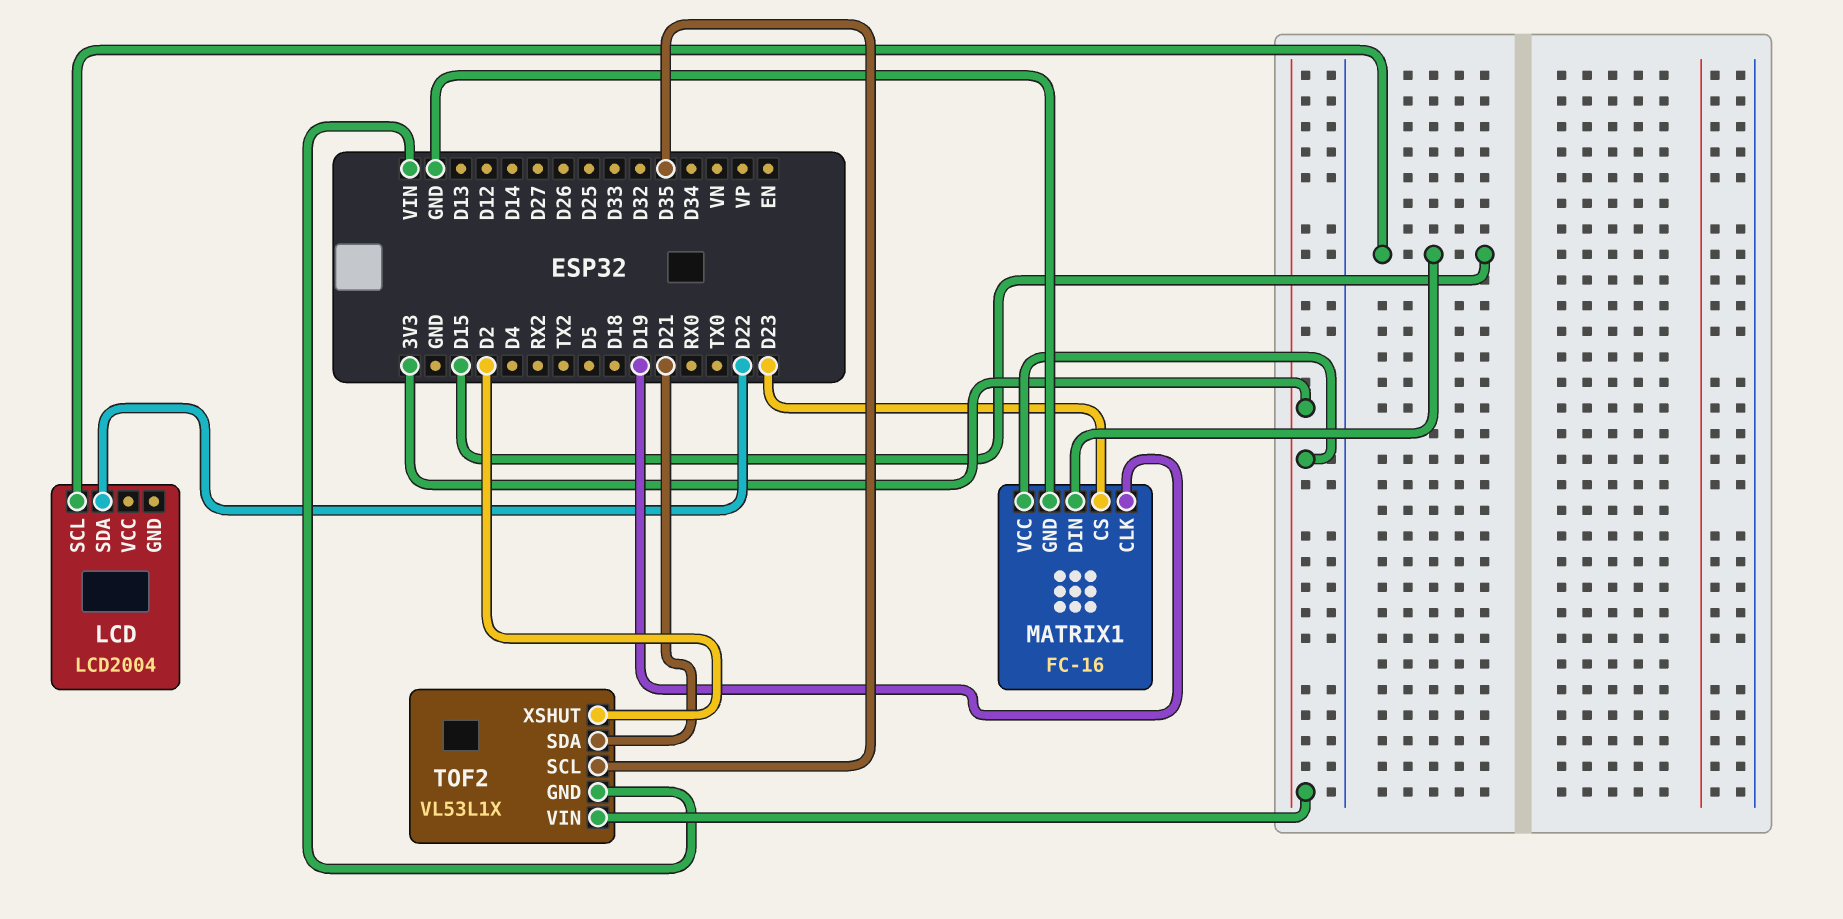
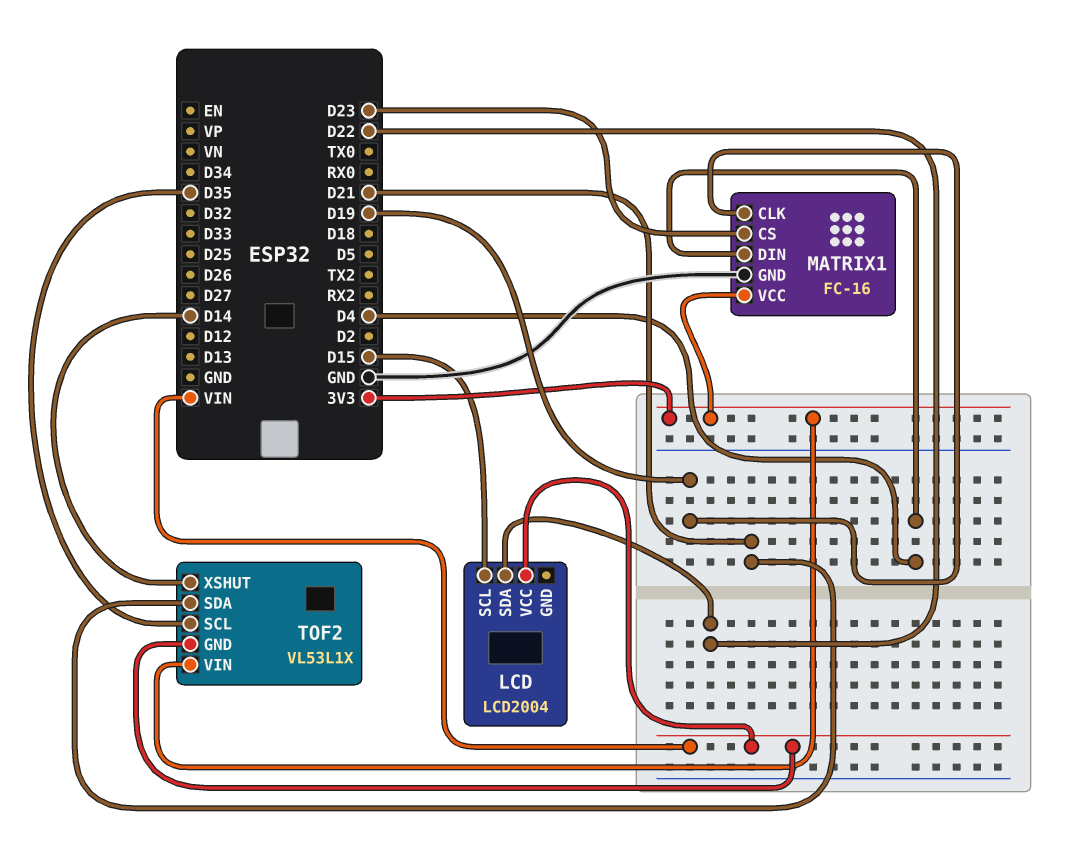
LCD pin VCC: none -> VIN
MATRIX1 pin DIN: D15 -> D4
TOF2 pin XSHUT: D2 -> D14

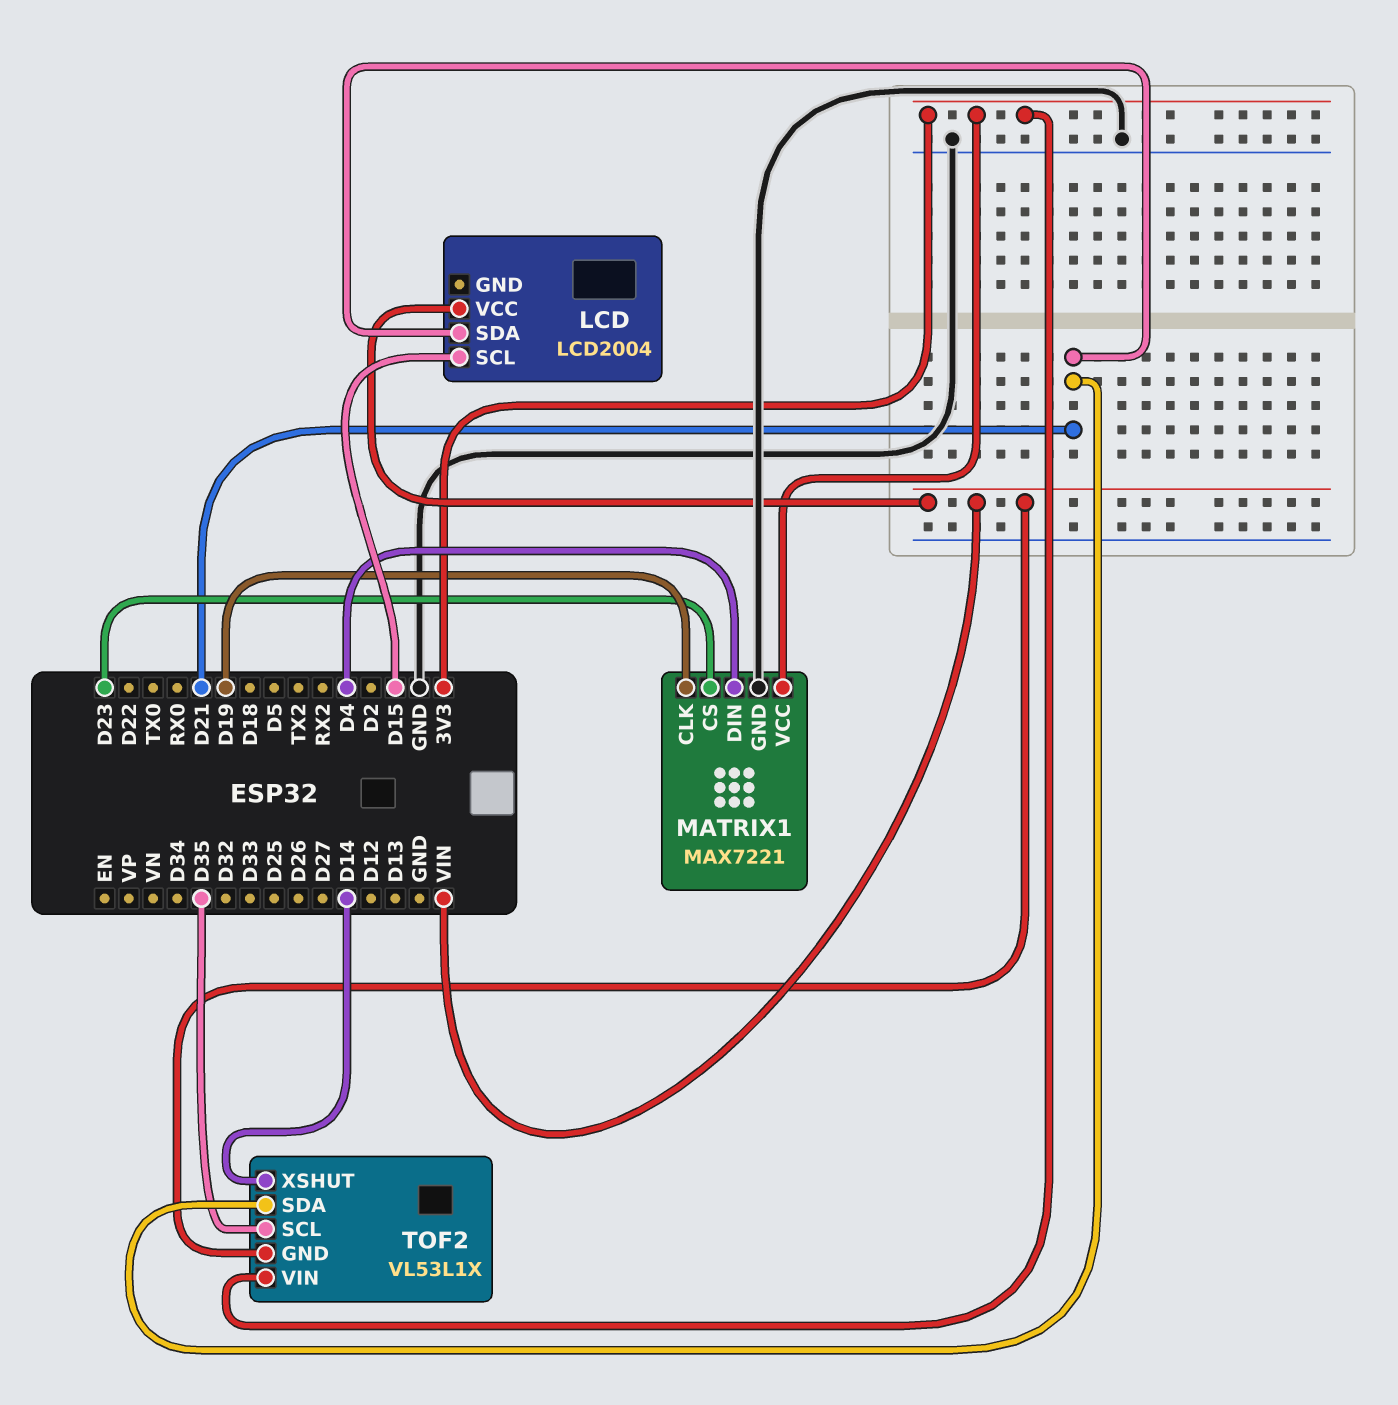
LCD pin SDA: D22 -> D21
MATRIX1: FC-16 -> MAX7221

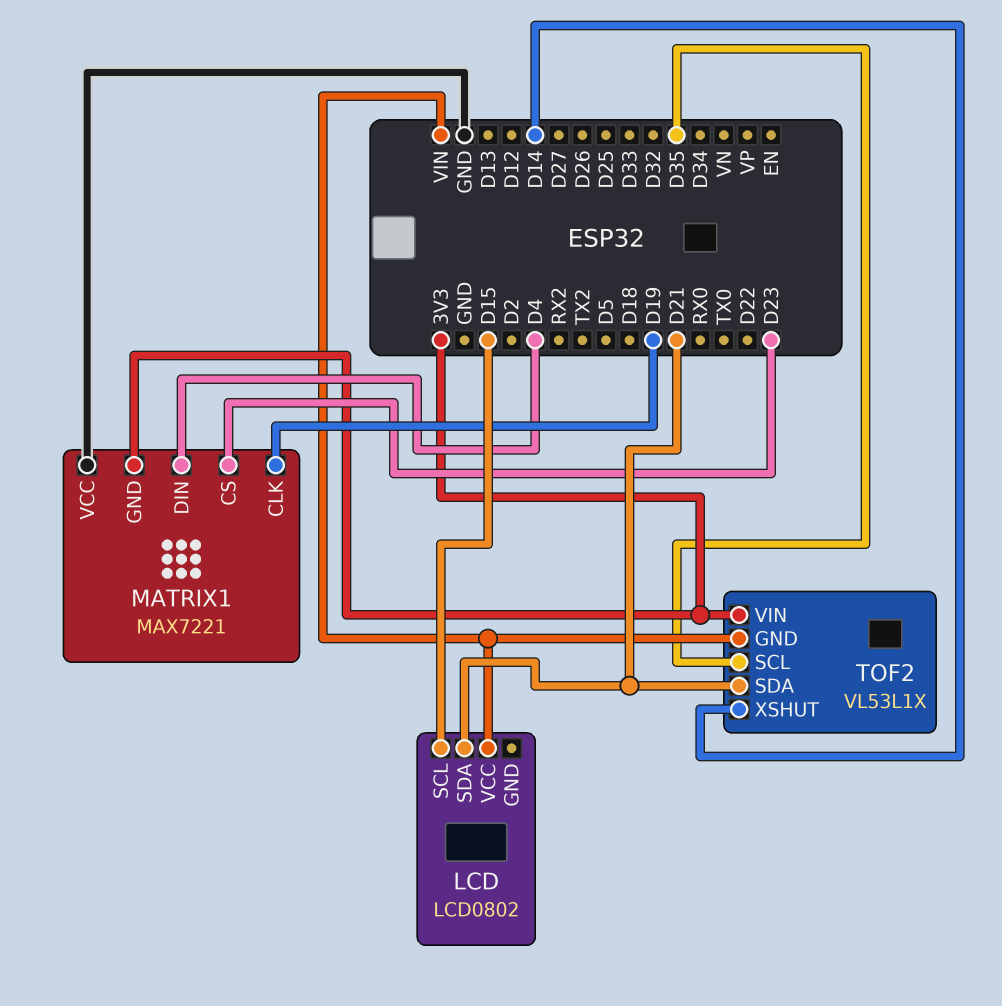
LCD: LCD2004 -> LCD0802
MATRIX1 pin GND: GND -> 3V3
MATRIX1 pin VCC: 3V3 -> GND

